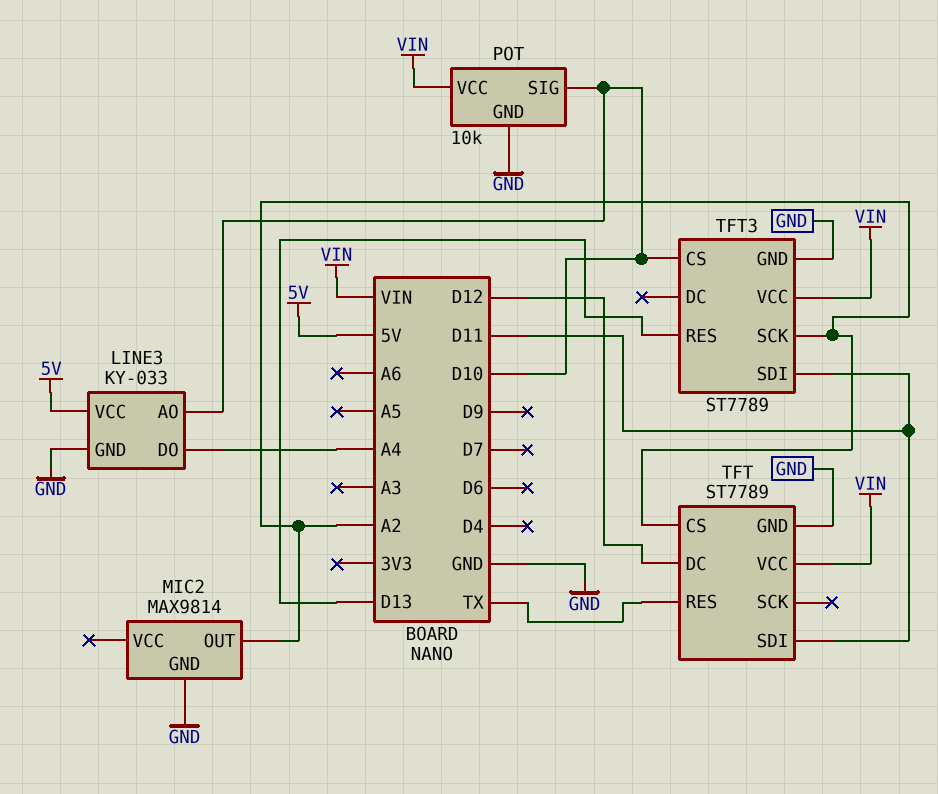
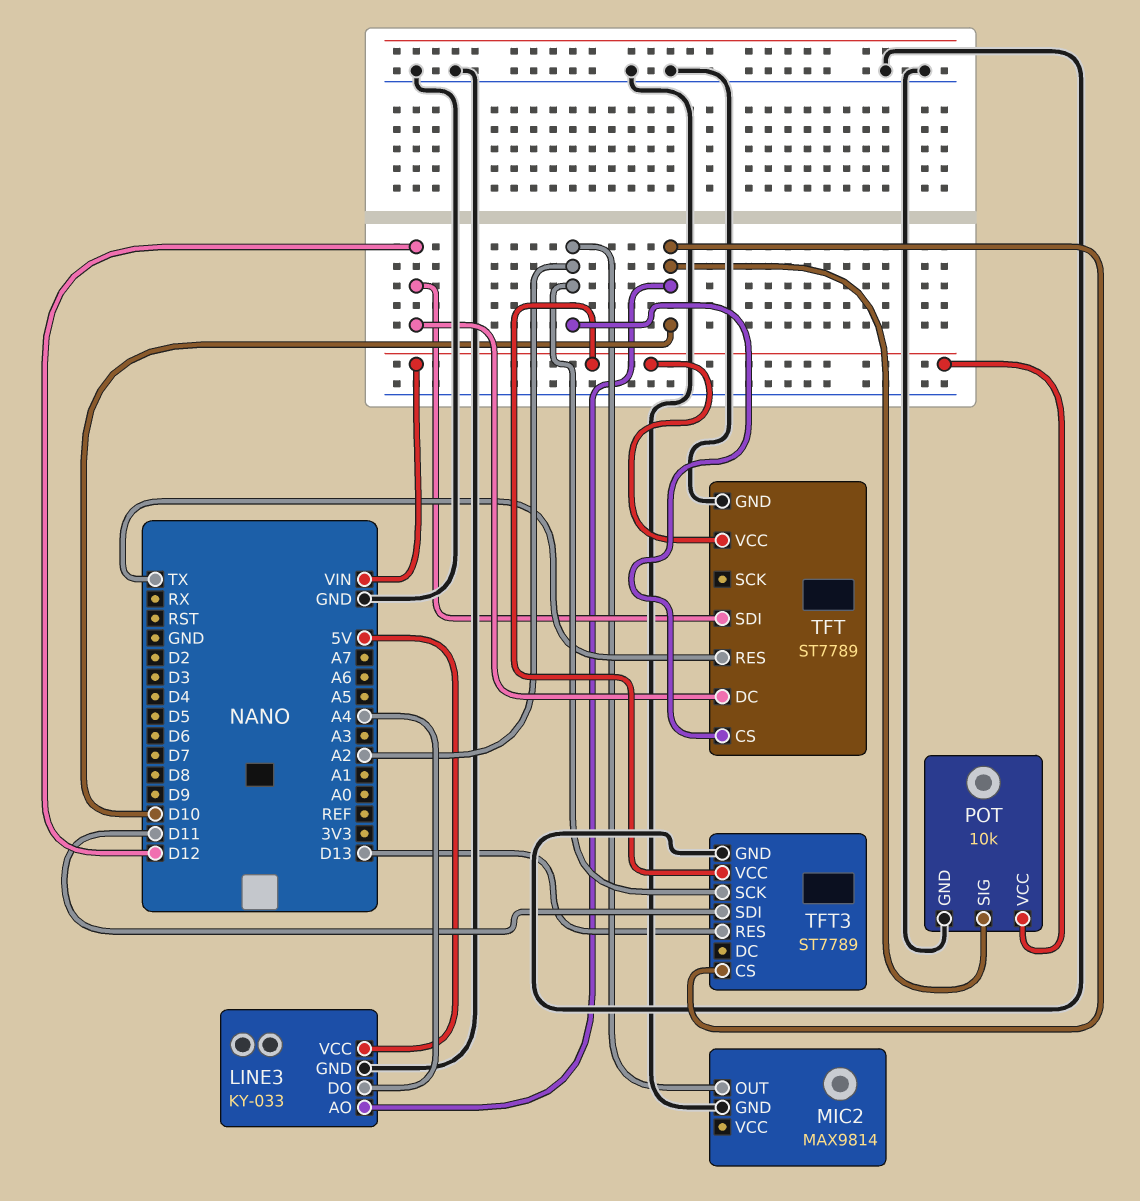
TFT pin SDI: D11 -> D12

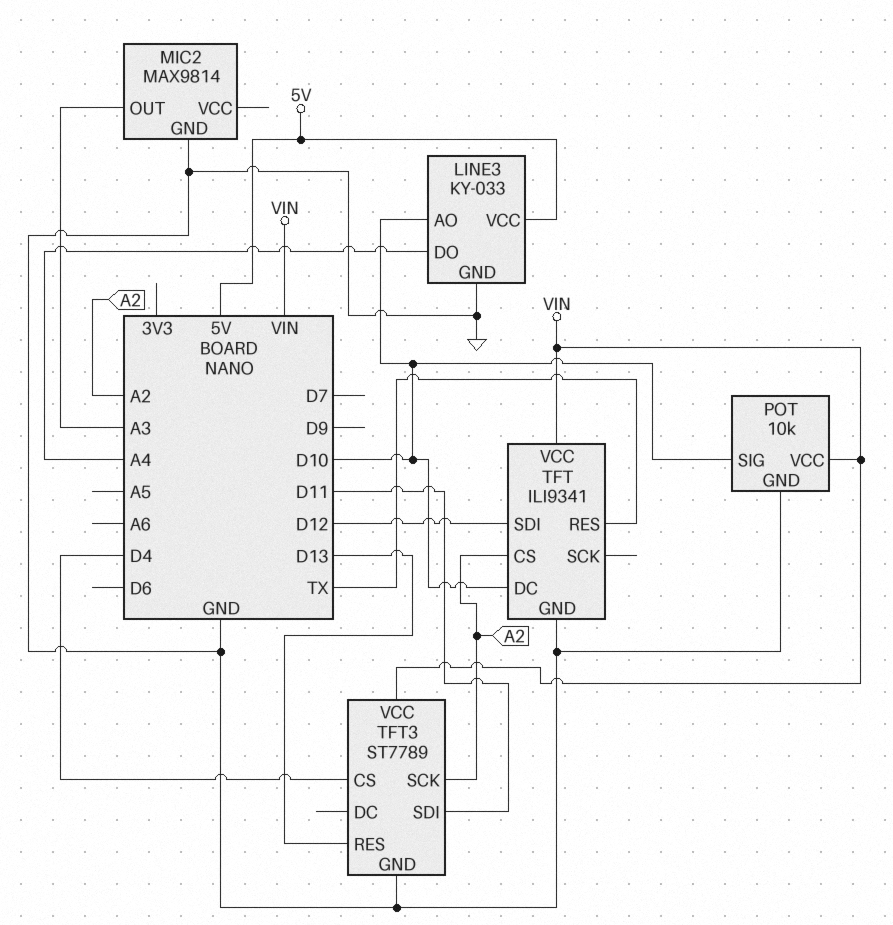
MIC2 pin OUT: A2 -> A3
TFT: ST7789 -> ILI9341
TFT pin DC: D12 -> D10
TFT3 pin CS: D10 -> D4

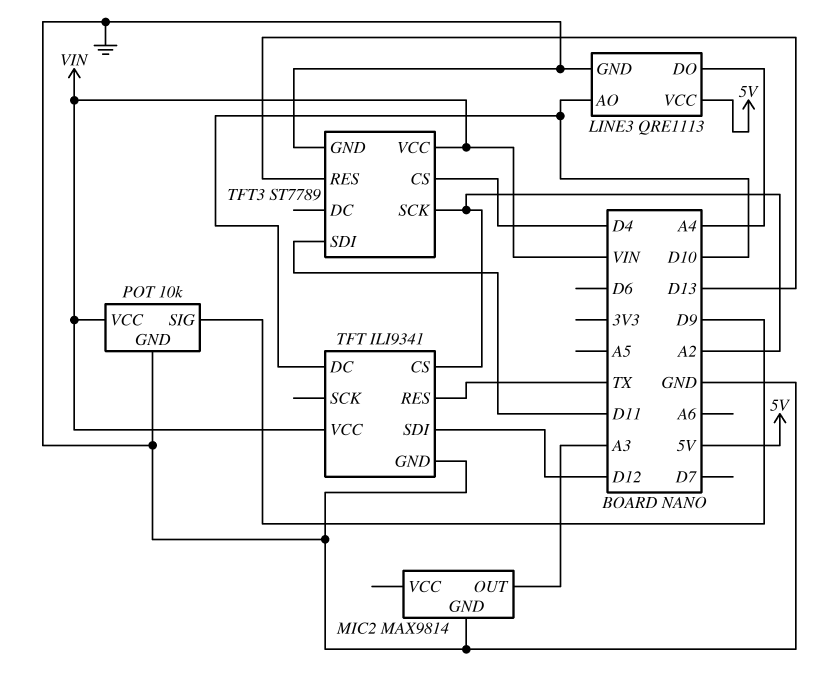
LINE3: KY-033 -> QRE1113
POT pin SIG: D10 -> D9

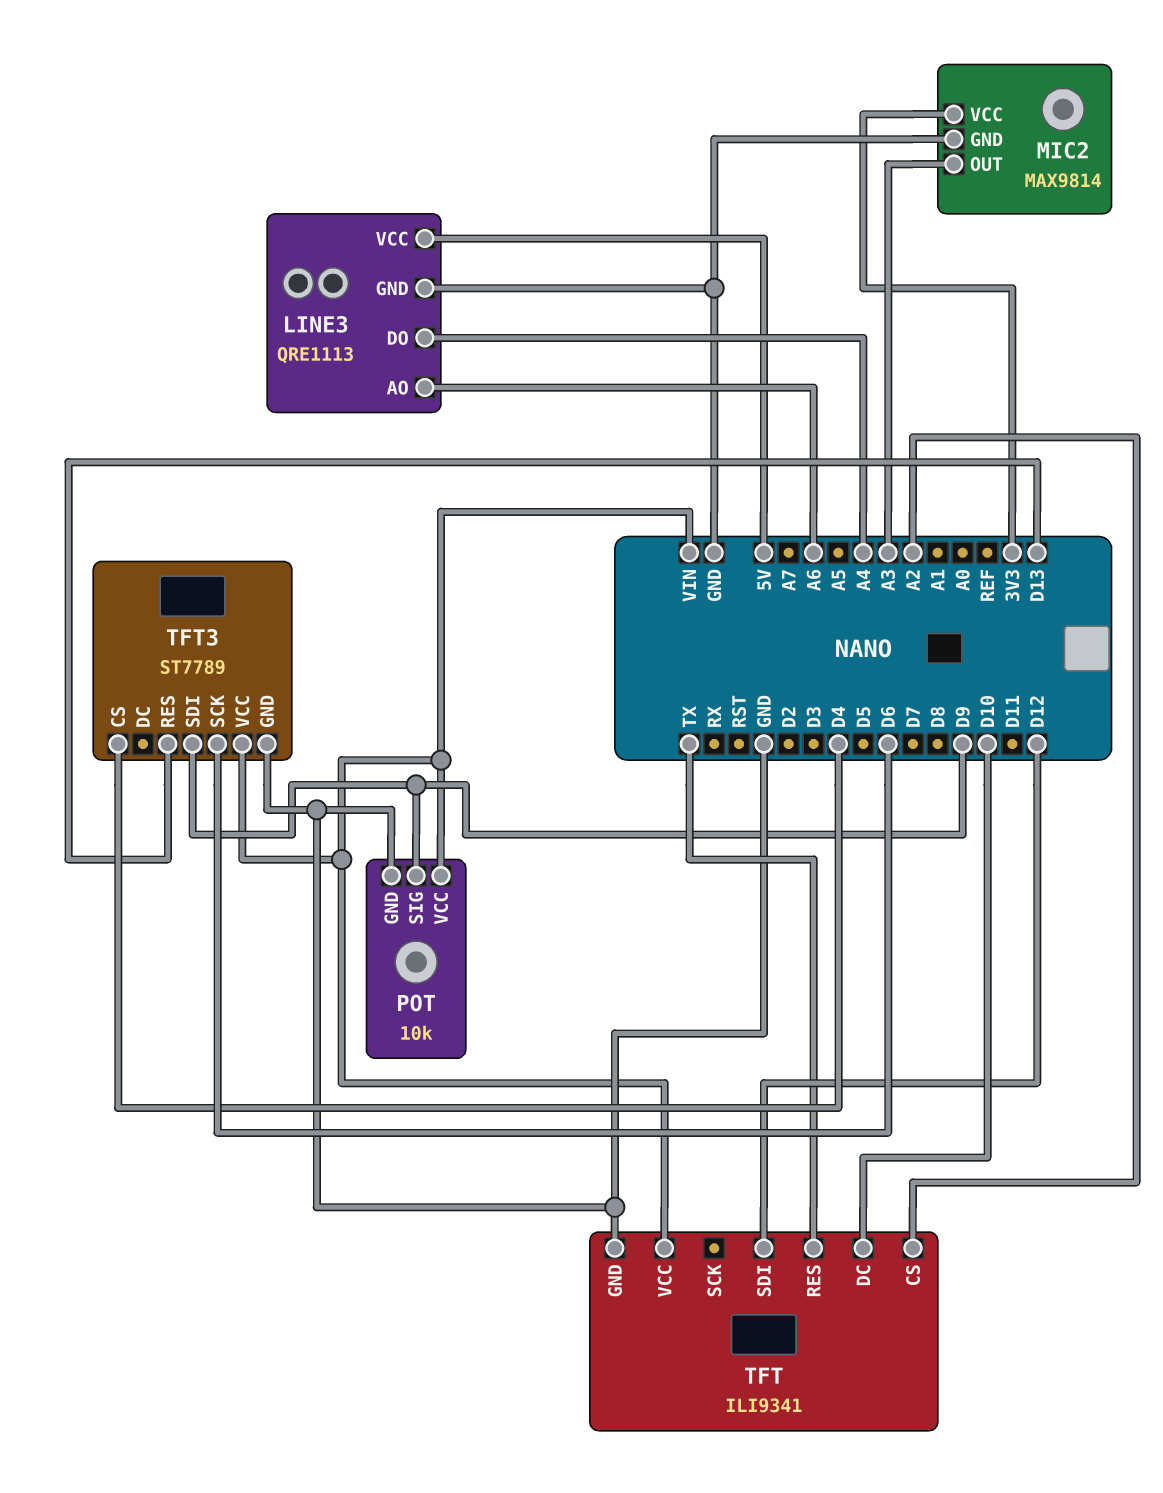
LINE3 pin AO: D10 -> A6
MIC2 pin VCC: none -> 3V3
TFT3 pin SCK: A2 -> D6
TFT3 pin SDI: D11 -> D9

